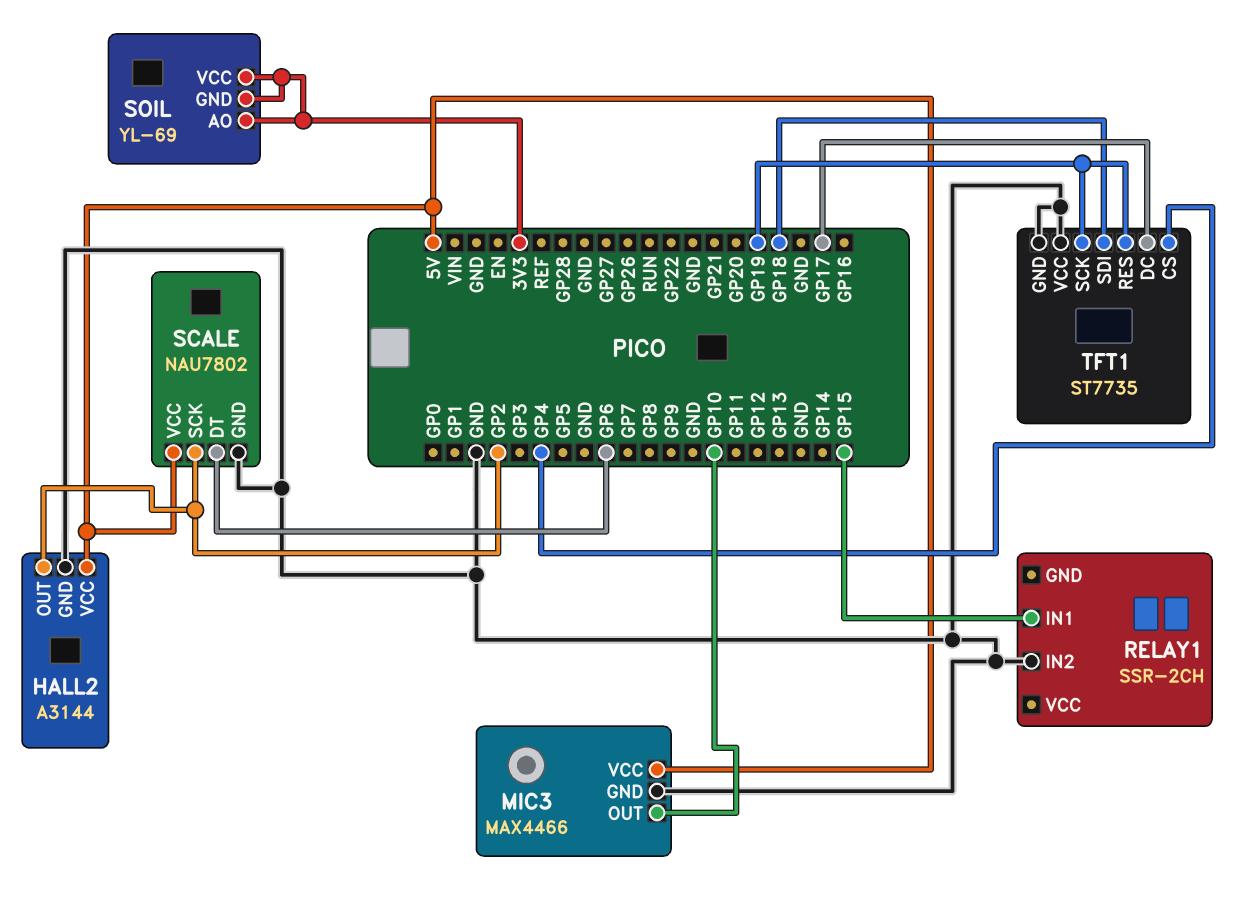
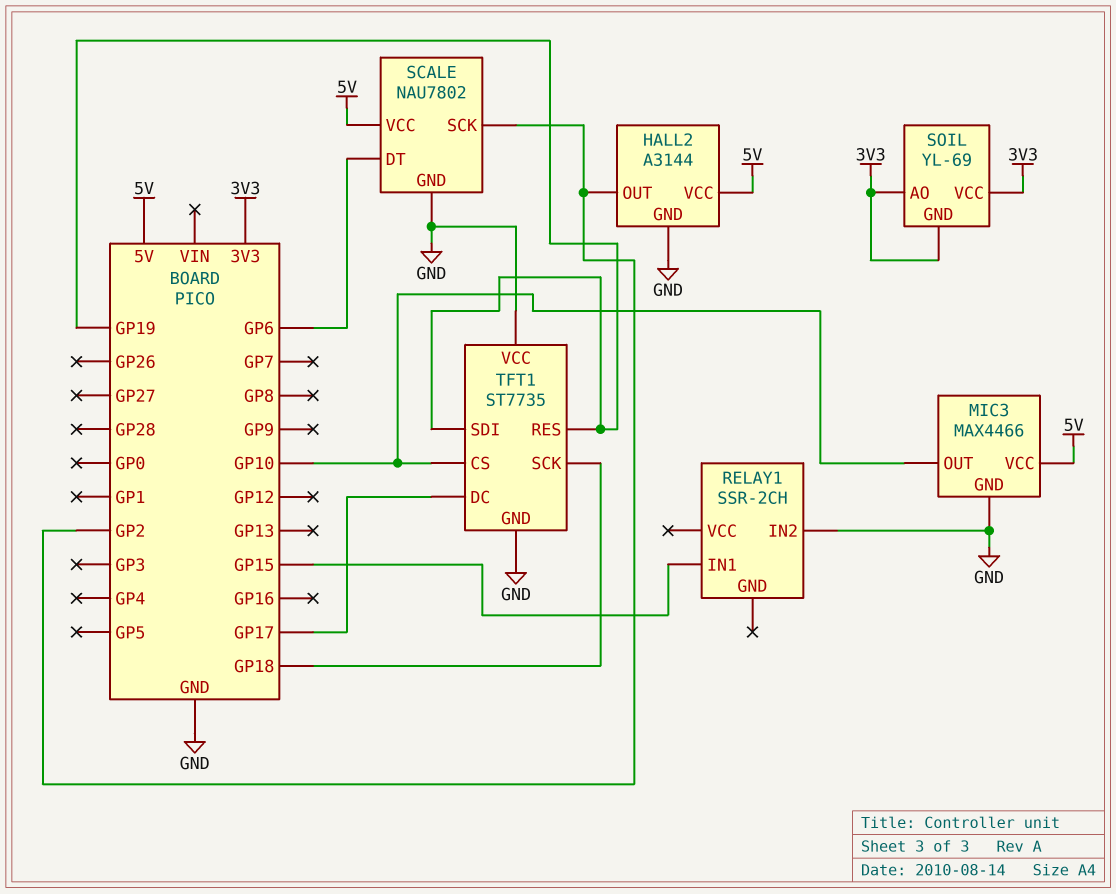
TFT1 pin CS: GP4 -> GP10
TFT1 pin SCK: GP19 -> GP18
TFT1 pin SDI: GP18 -> GP19

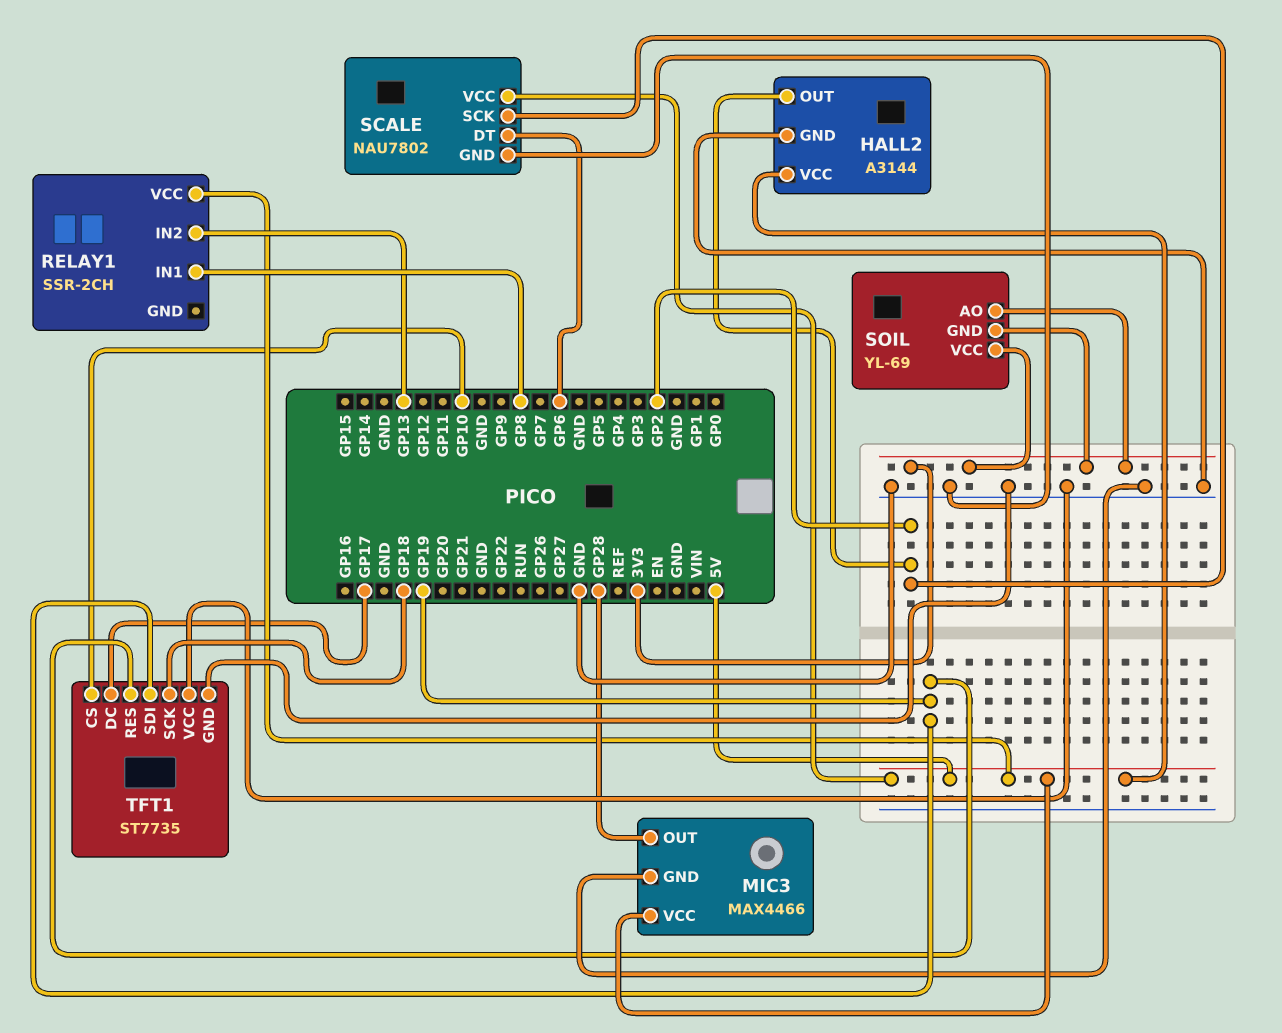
MIC3 pin OUT: GP10 -> GP28
RELAY1 pin IN1: GP15 -> GP8
RELAY1 pin IN2: GND -> GP13
RELAY1 pin VCC: none -> 5V

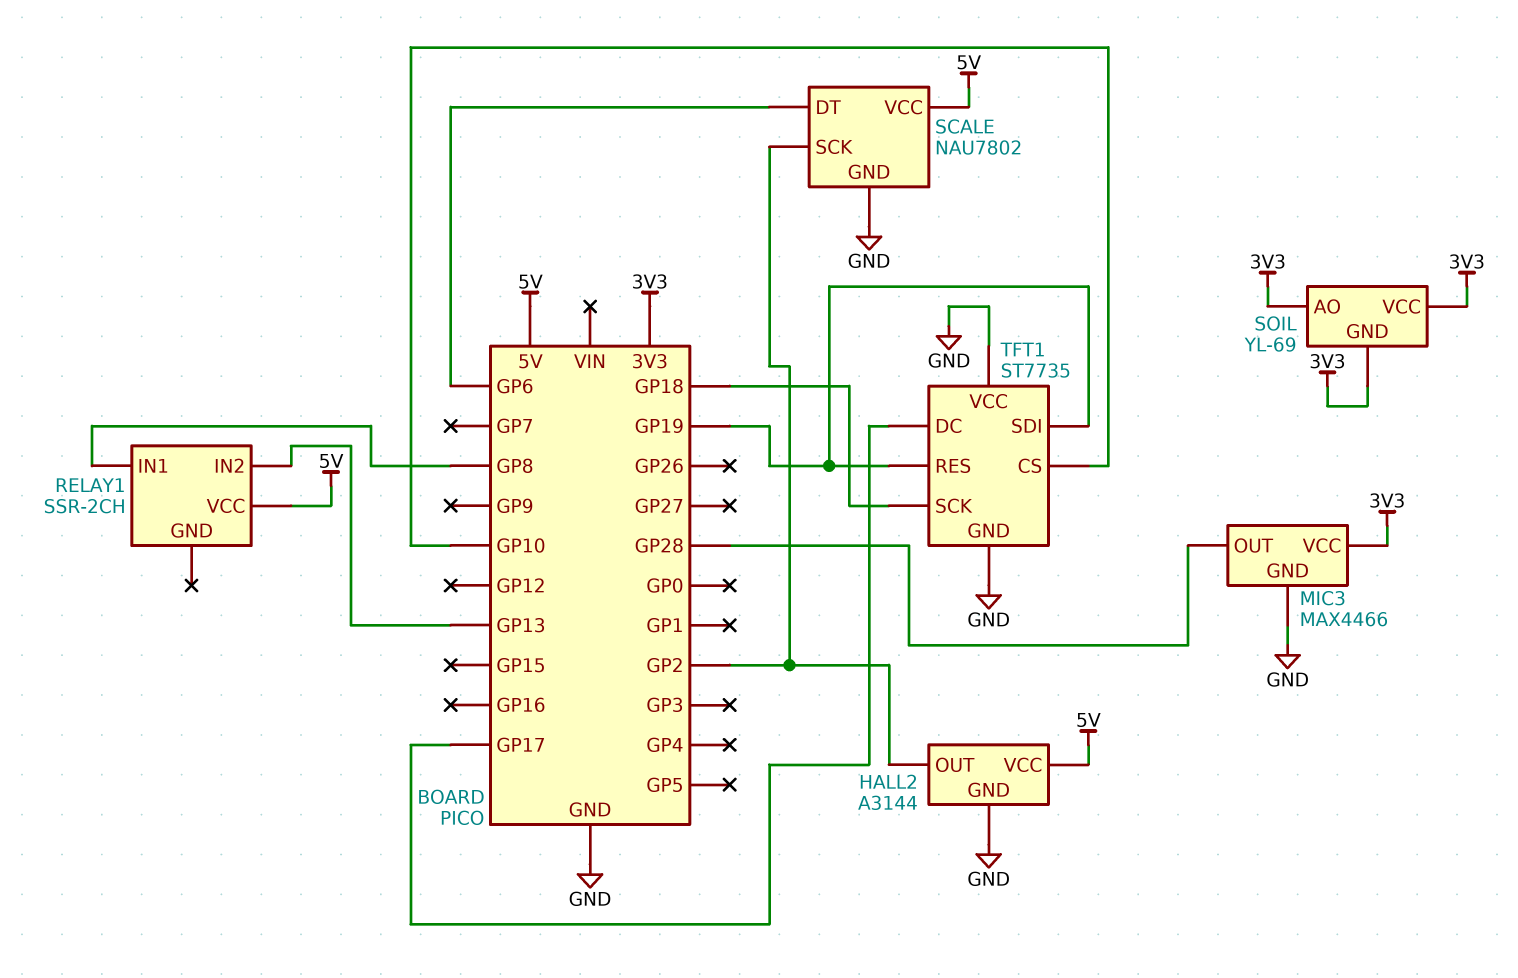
MIC3 pin VCC: 5V -> 3V3

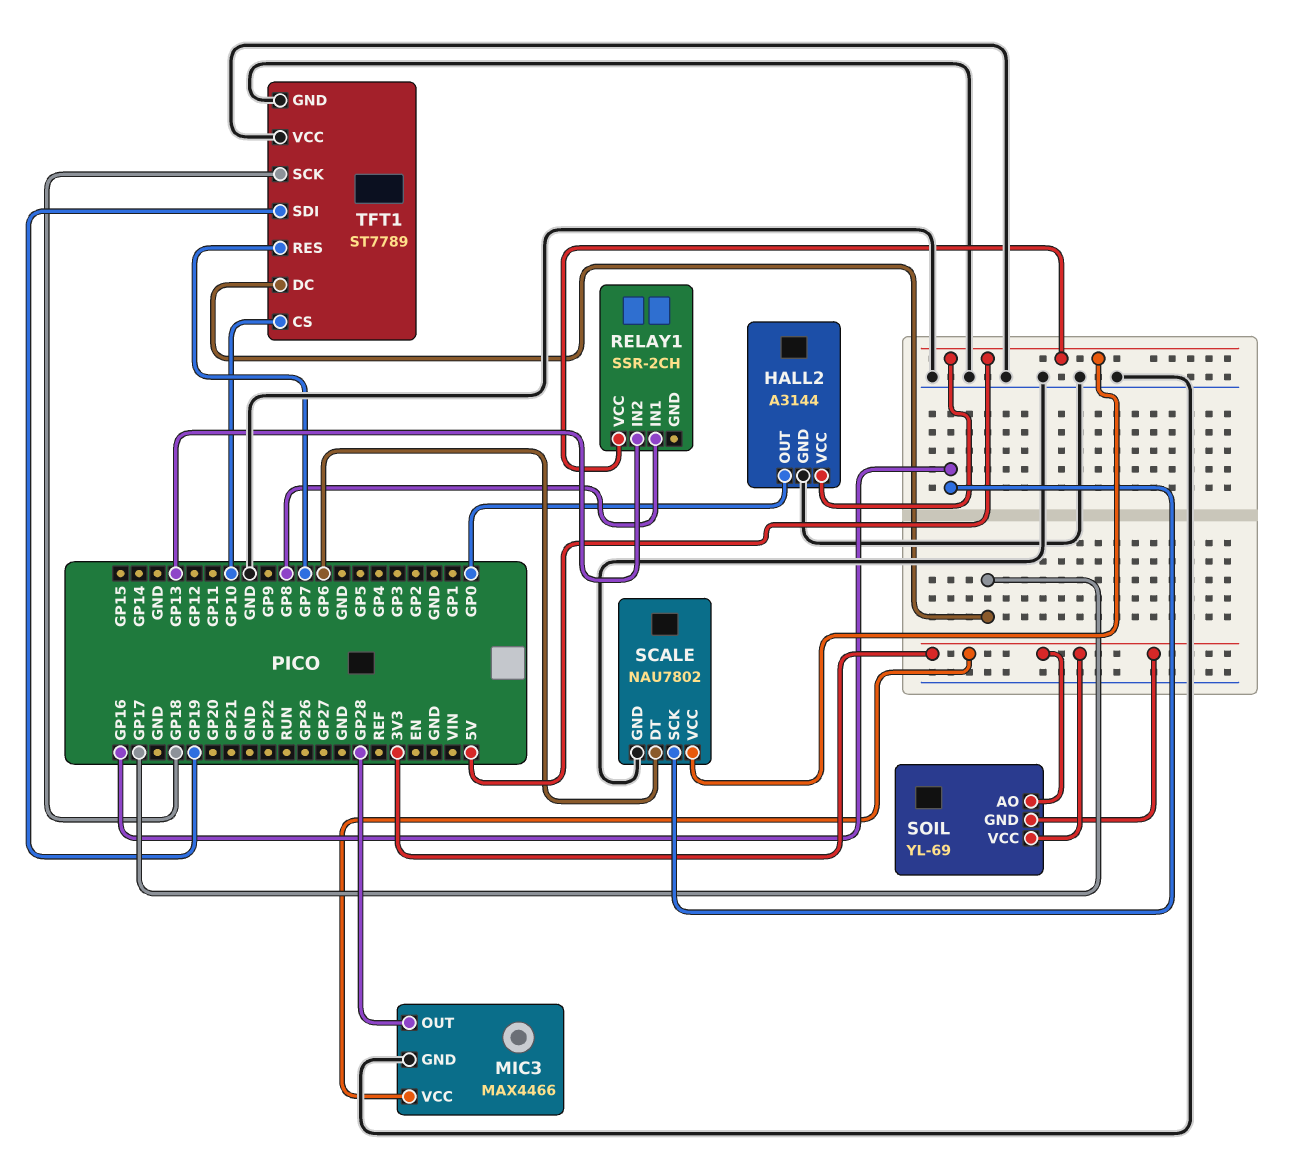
HALL2 pin OUT: GP2 -> GP0
SCALE pin SCK: GP2 -> GP16
TFT1: ST7735 -> ST7789
TFT1 pin RES: GP19 -> GP7

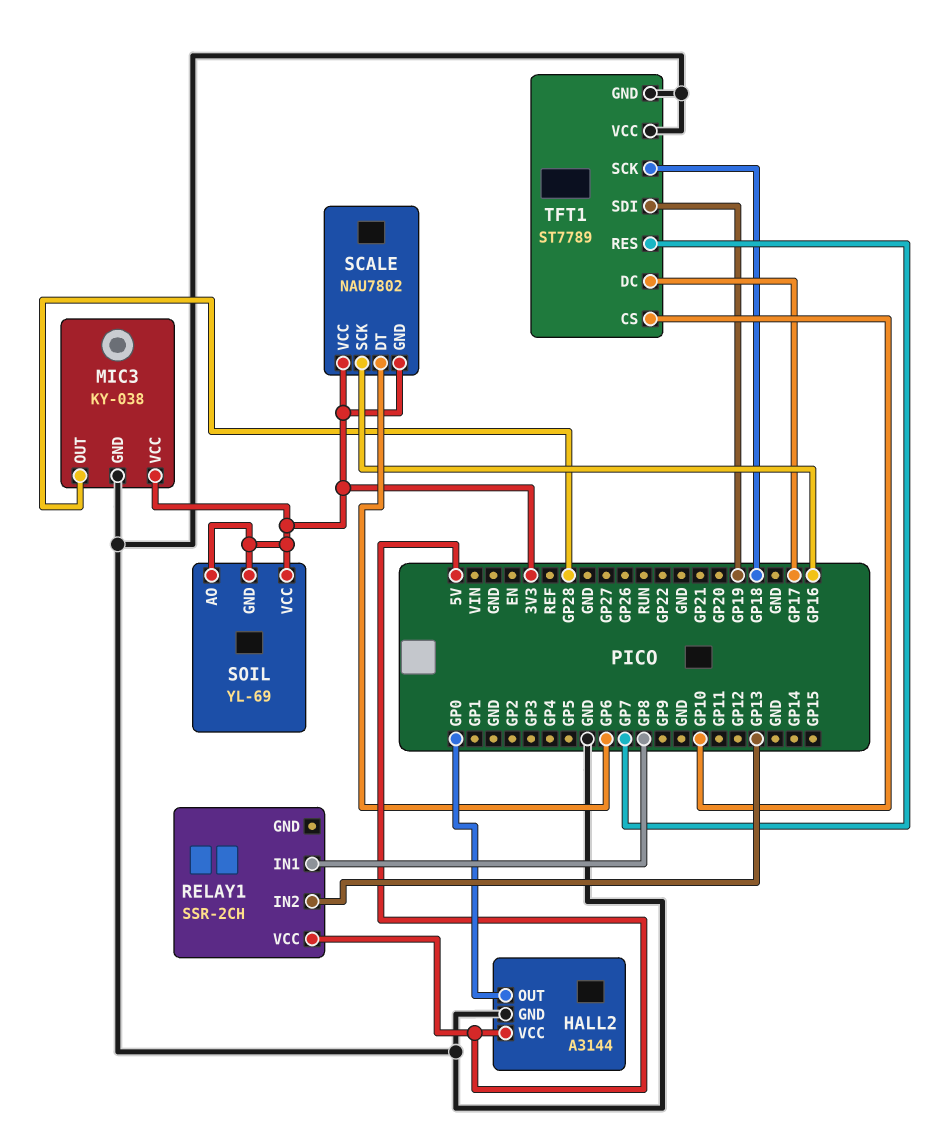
MIC3: MAX4466 -> KY-038
SCALE pin GND: GND -> 3V3
SCALE pin VCC: 5V -> 3V3

